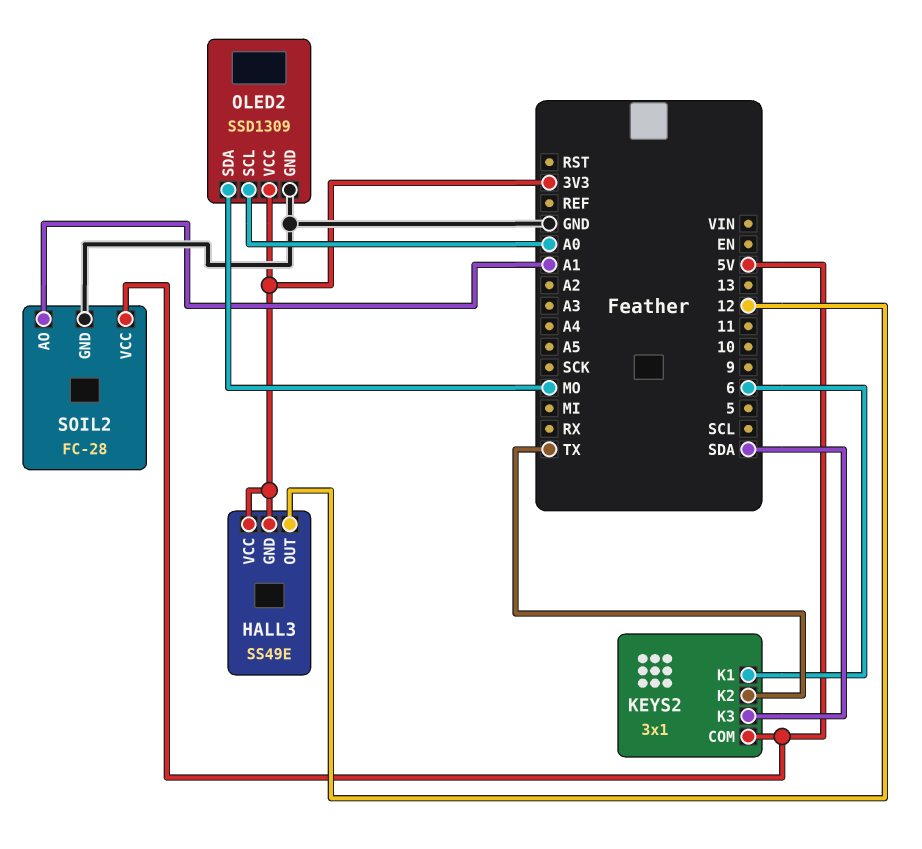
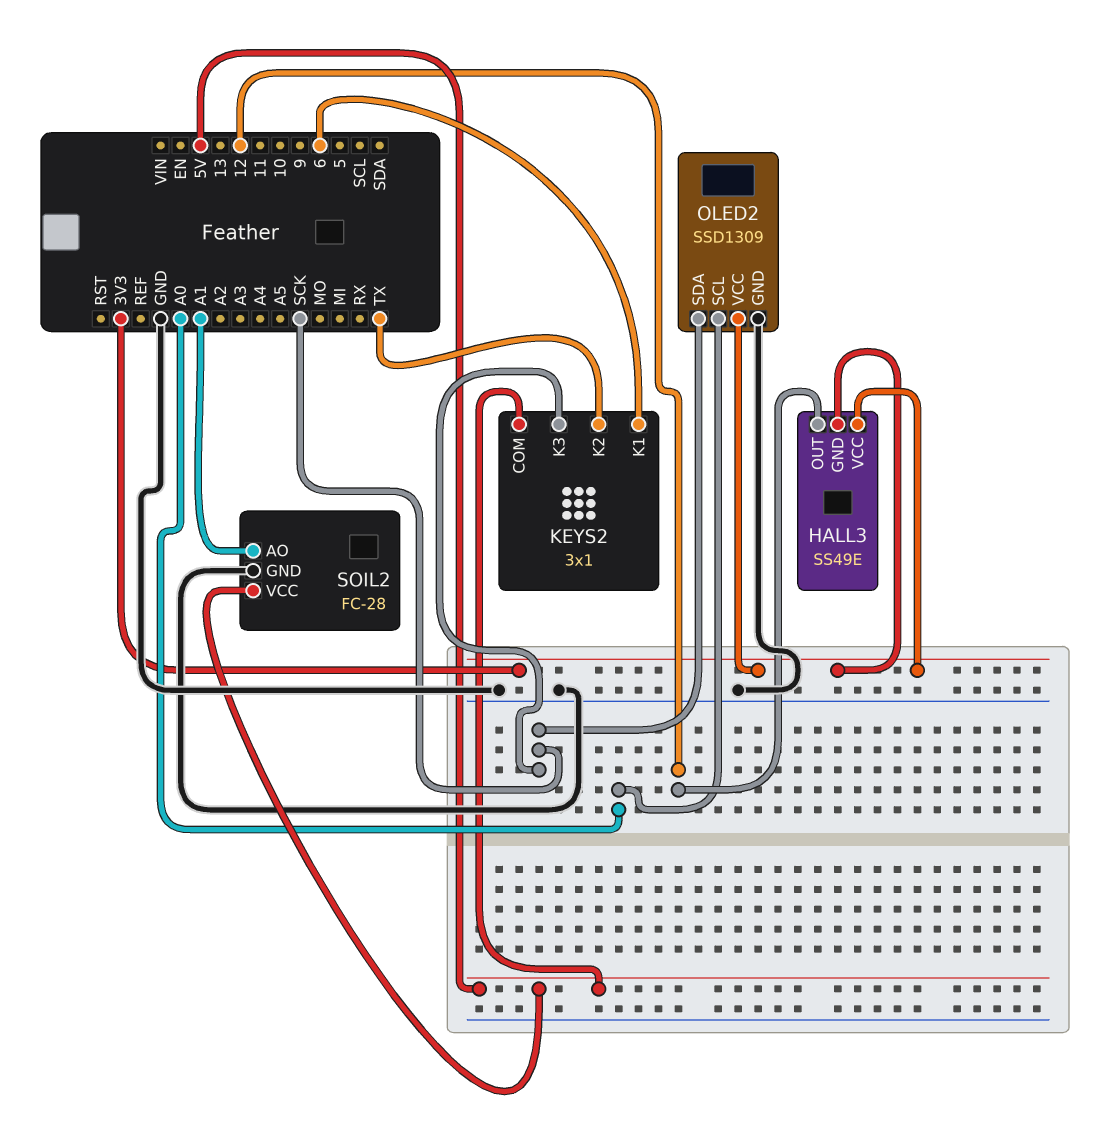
KEYS2 pin K3: SDA -> SCK
OLED2 pin SDA: MO -> SCK

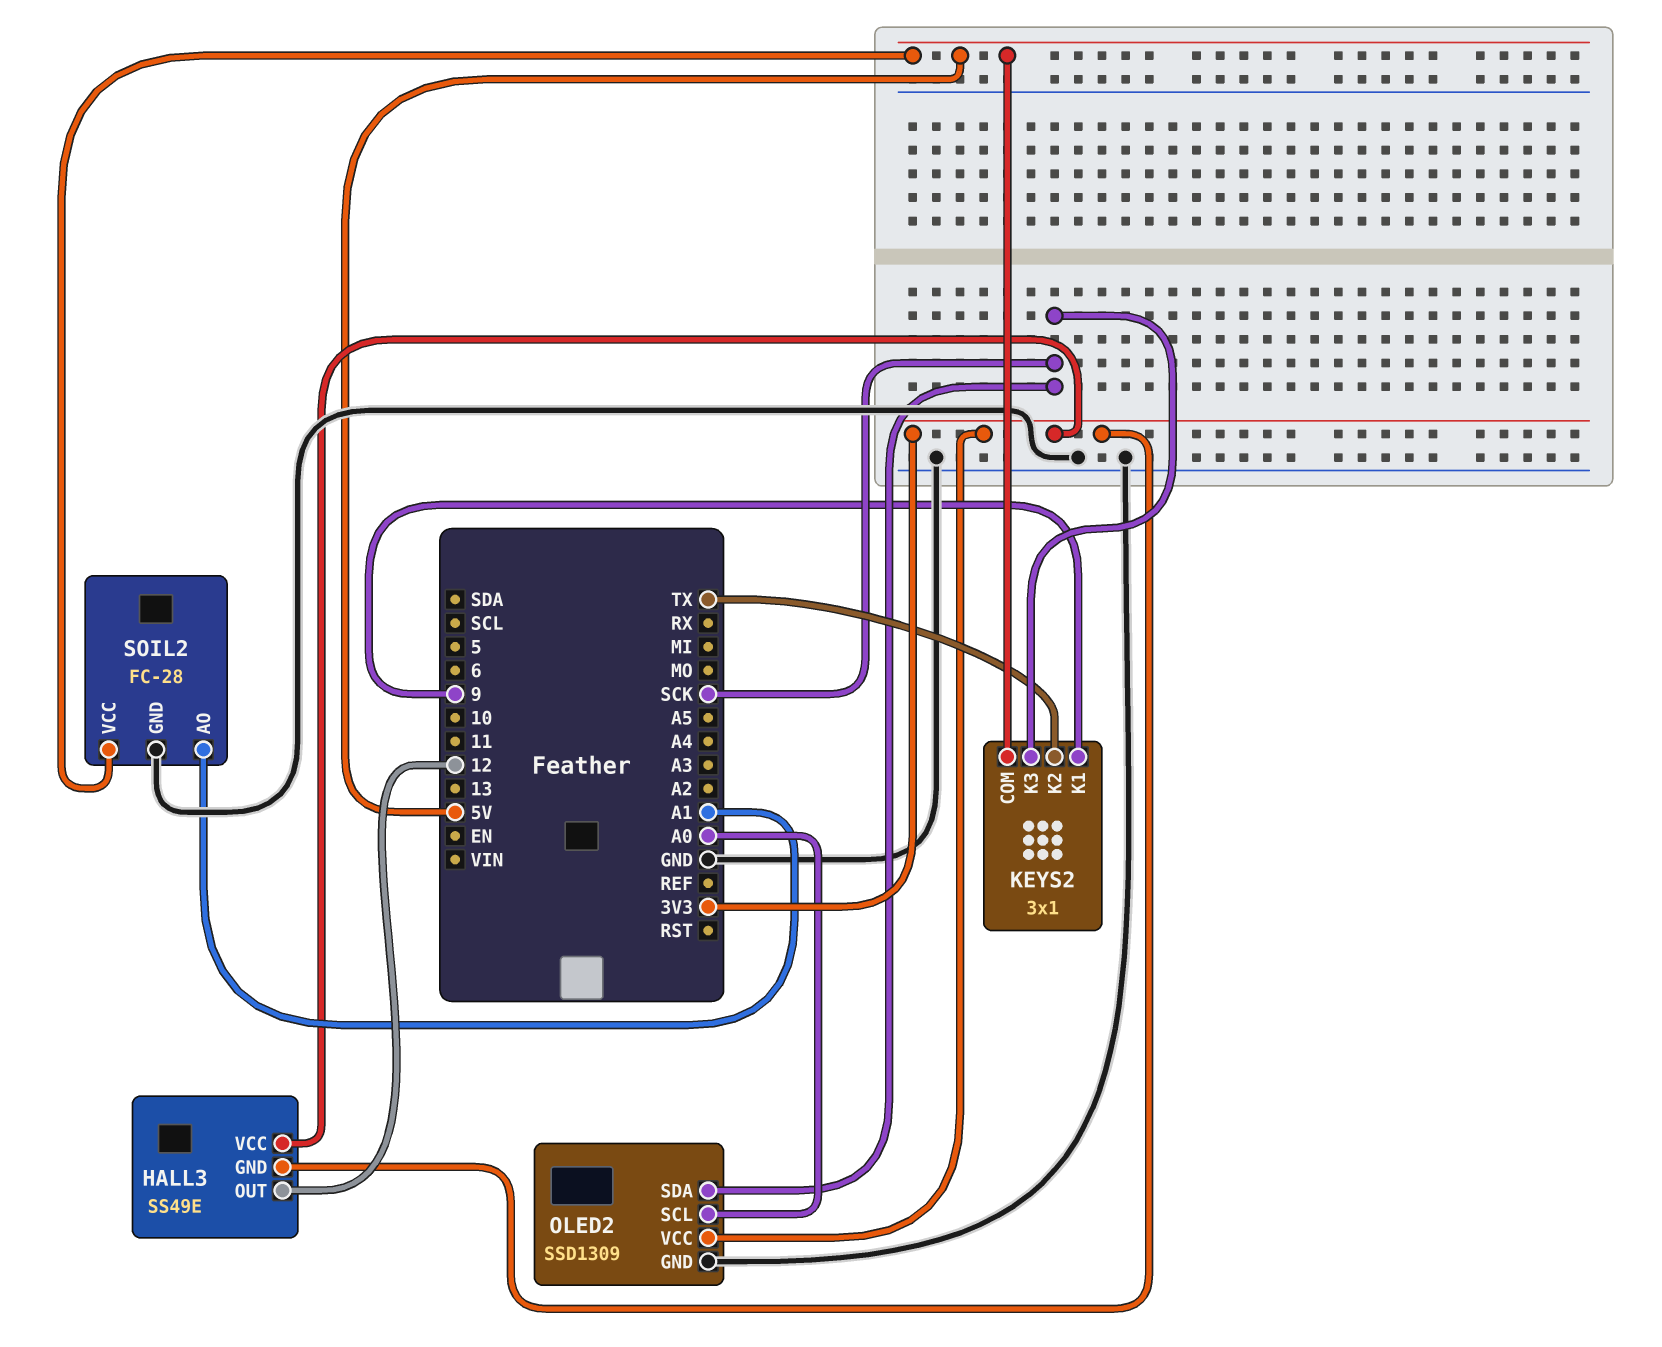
KEYS2 pin K1: 6 -> 9

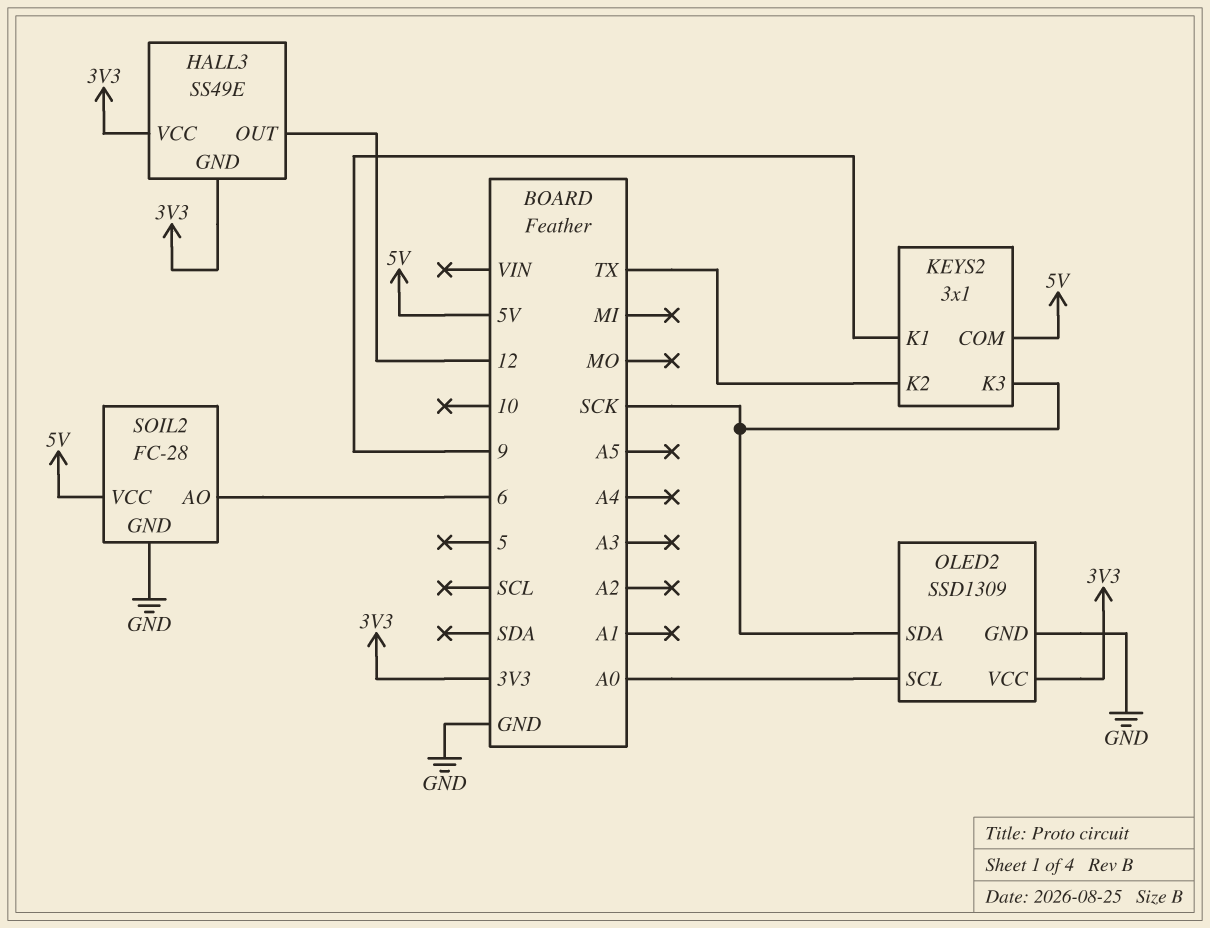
SOIL2 pin AO: A1 -> 6

